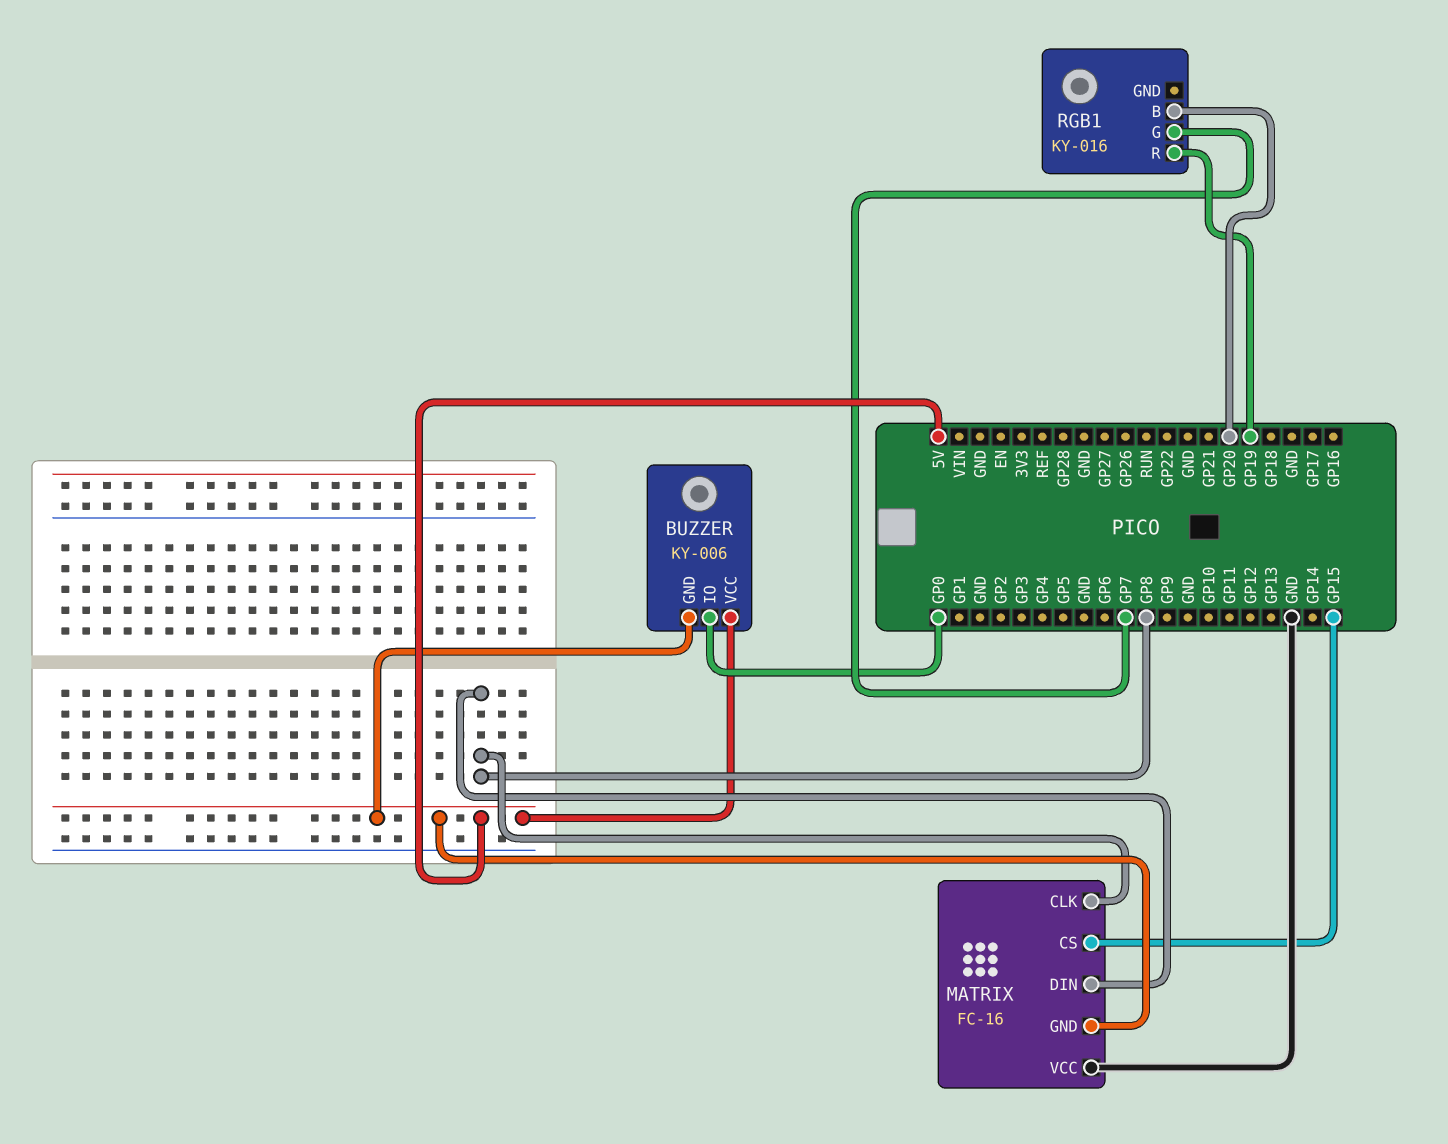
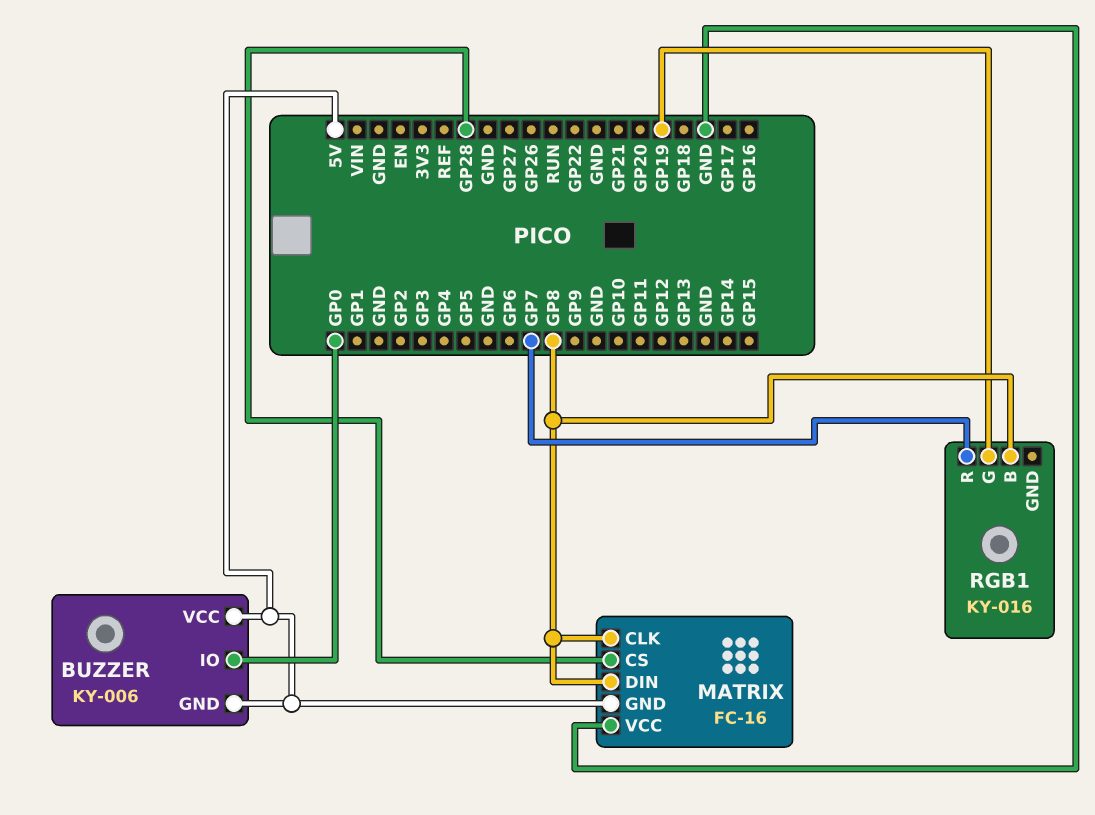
MATRIX pin CS: GP15 -> GP28
RGB1 pin B: GP20 -> GP8
RGB1 pin G: GP7 -> GP19
RGB1 pin R: GP19 -> GP7

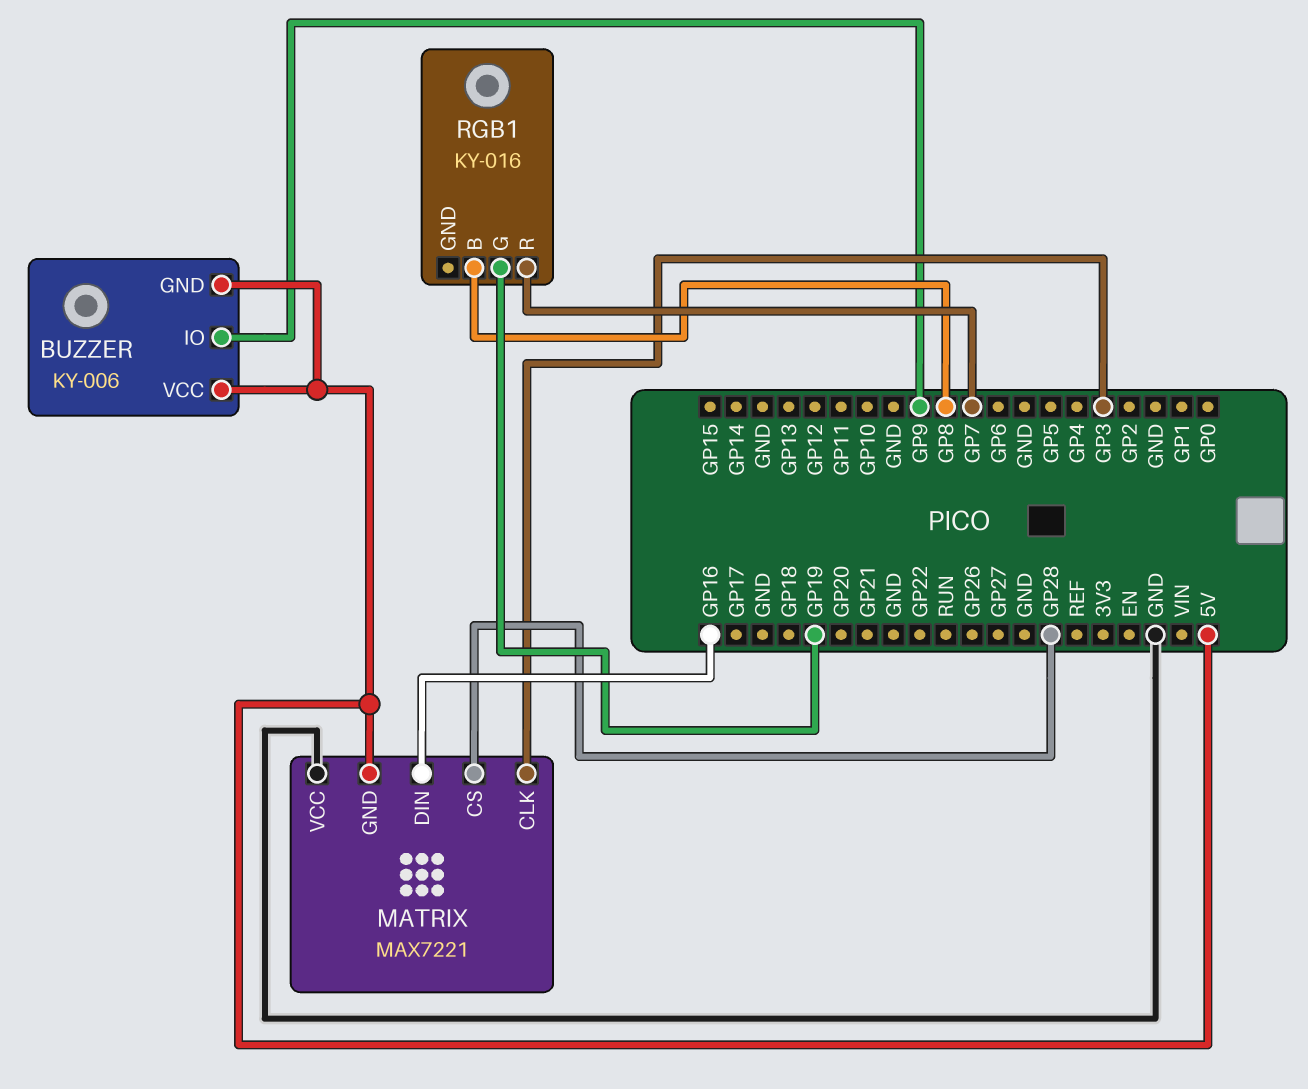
BUZZER pin IO: GP0 -> GP9
MATRIX: FC-16 -> MAX7221
MATRIX pin CLK: GP8 -> GP3
MATRIX pin DIN: GP8 -> GP16

